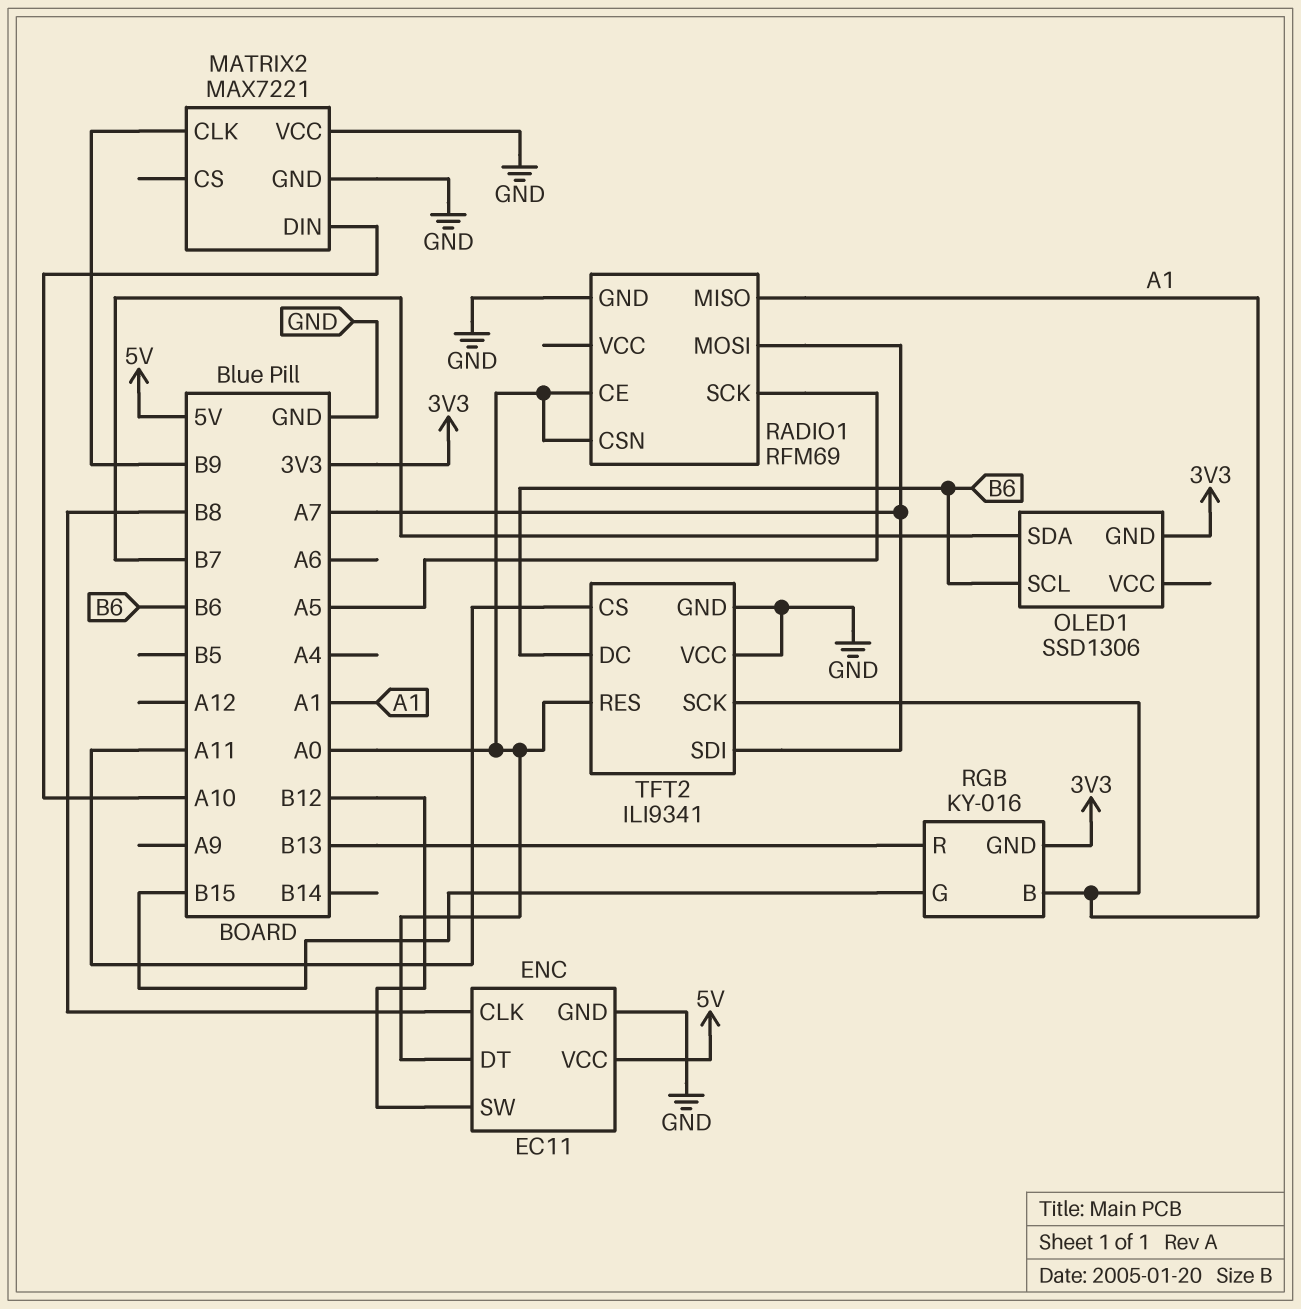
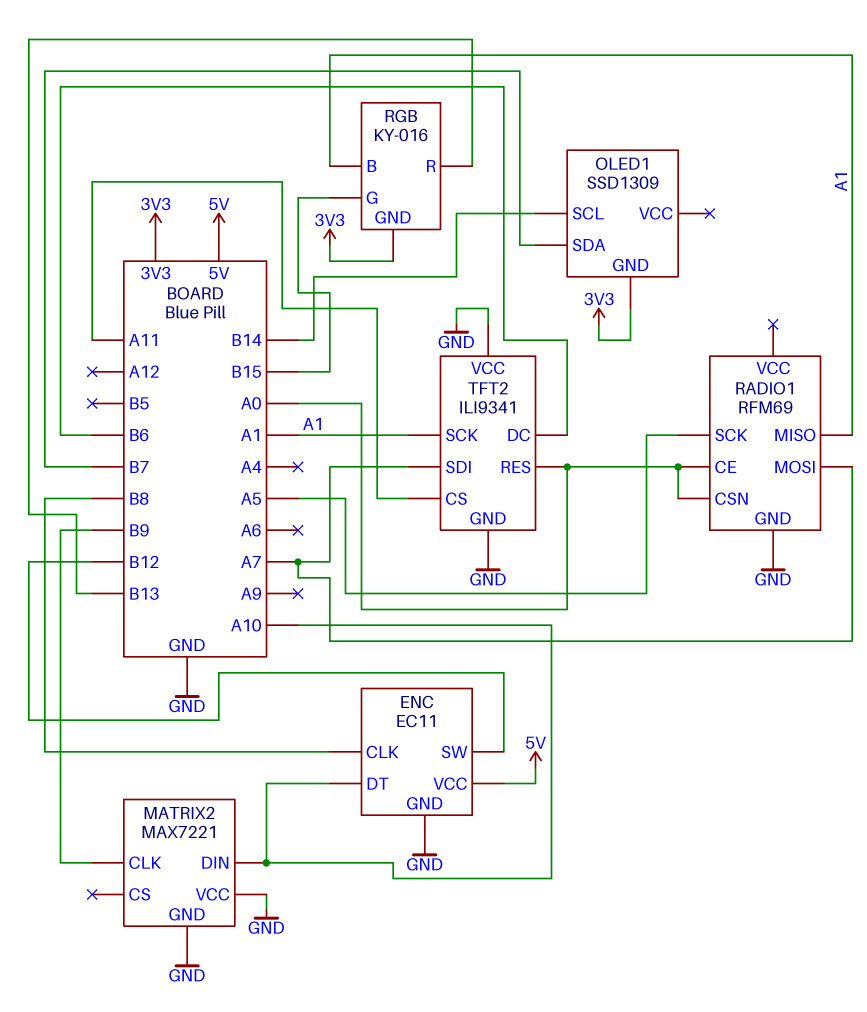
ENC pin DT: A0 -> A10
OLED1: SSD1306 -> SSD1309
OLED1 pin SCL: B6 -> B14

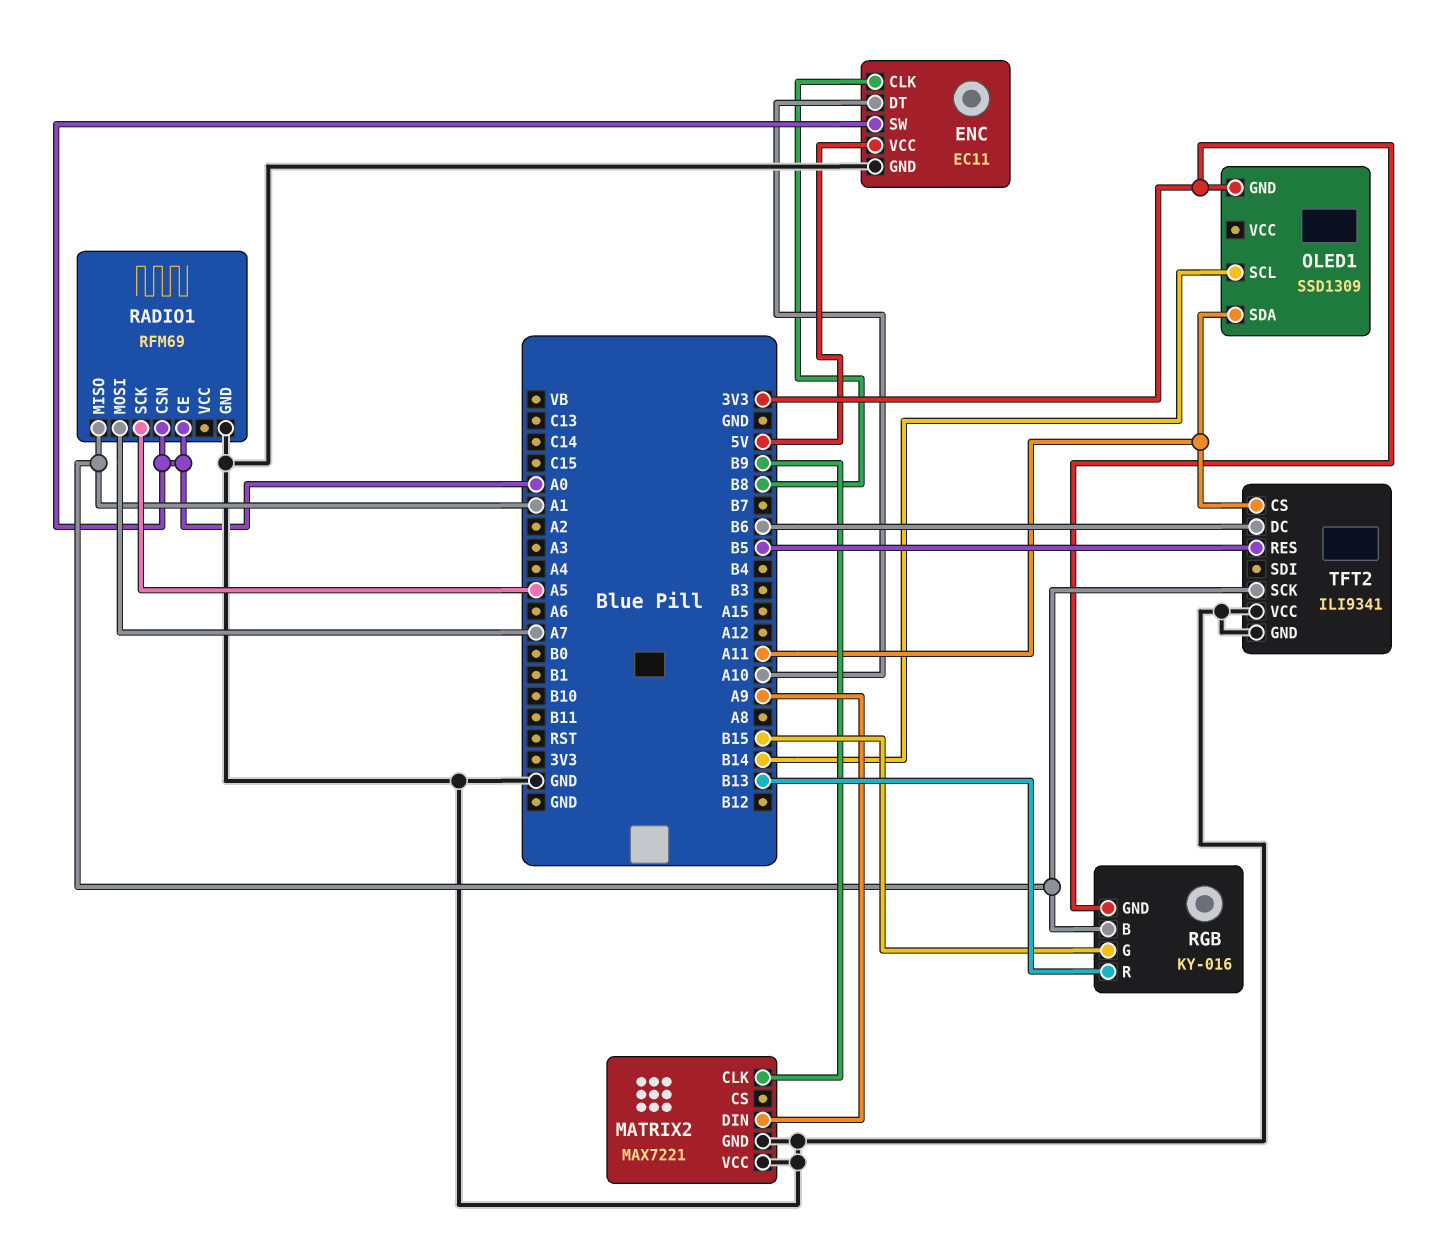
ENC pin SW: B12 -> A0
MATRIX2 pin DIN: A10 -> A9
OLED1 pin SDA: B7 -> A11
TFT2 pin RES: A0 -> B5
TFT2 pin SDI: A7 -> none

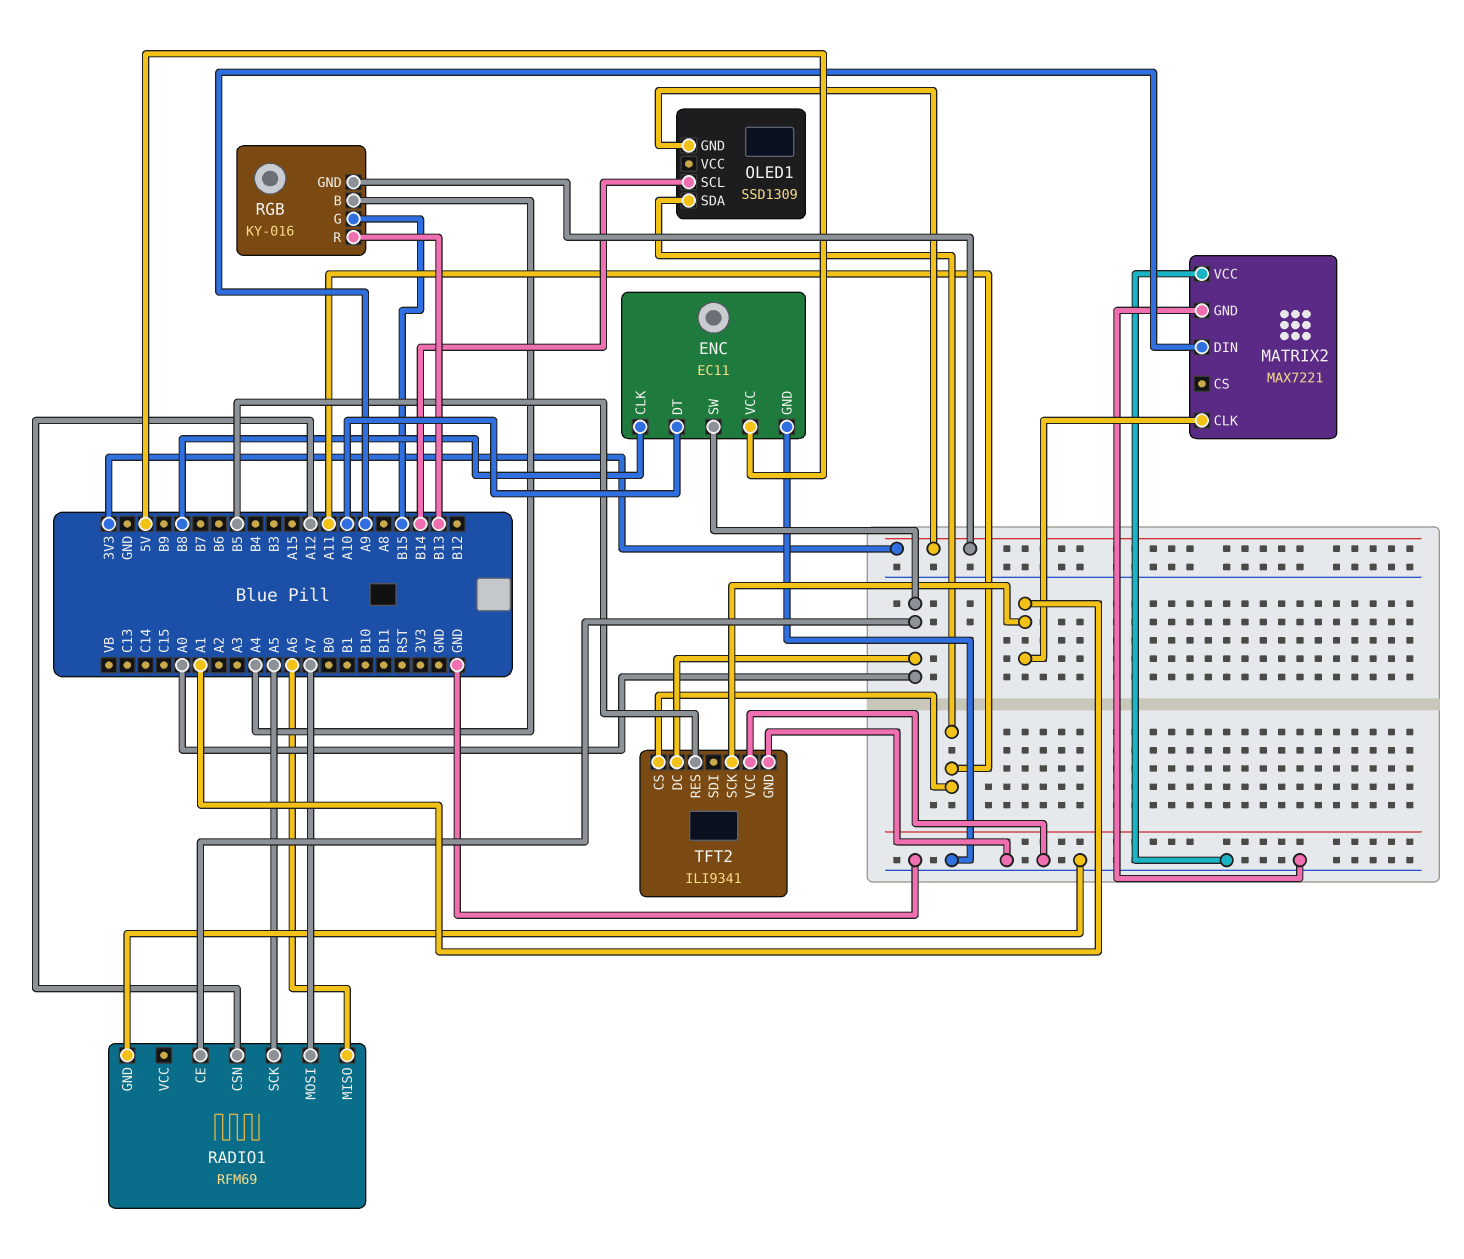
MATRIX2 pin CLK: B9 -> A1
RADIO1 pin CSN: A0 -> A12
RADIO1 pin MISO: A1 -> A6
RGB pin B: A1 -> A4
TFT2 pin DC: B6 -> A0

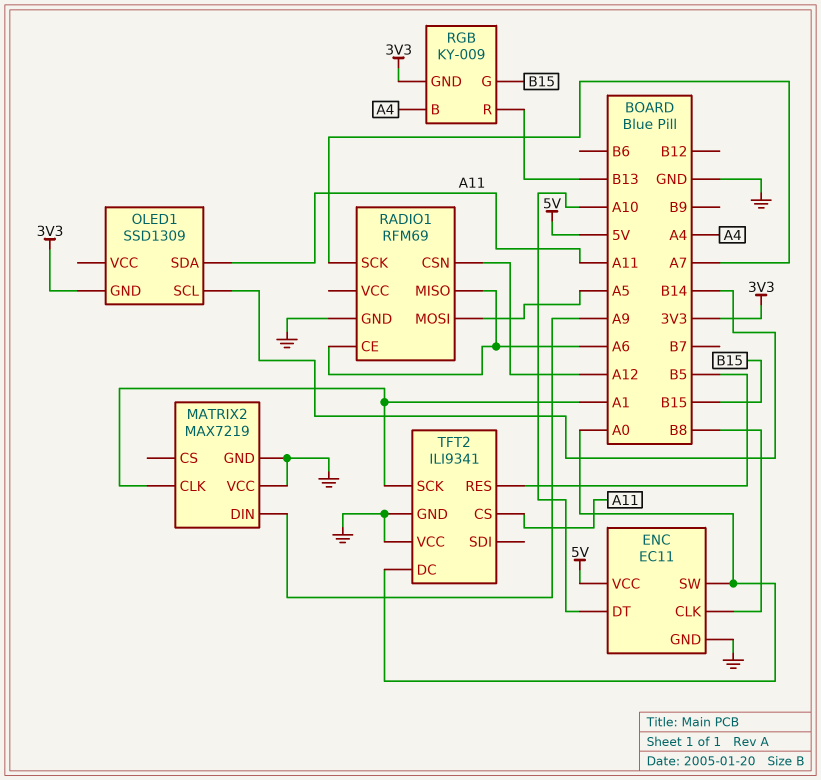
MATRIX2: MAX7221 -> MAX7219
RADIO1 pin CE: A0 -> A6
RADIO1 pin MOSI: A7 -> A5
RADIO1 pin SCK: A5 -> A7
RGB: KY-016 -> KY-009

